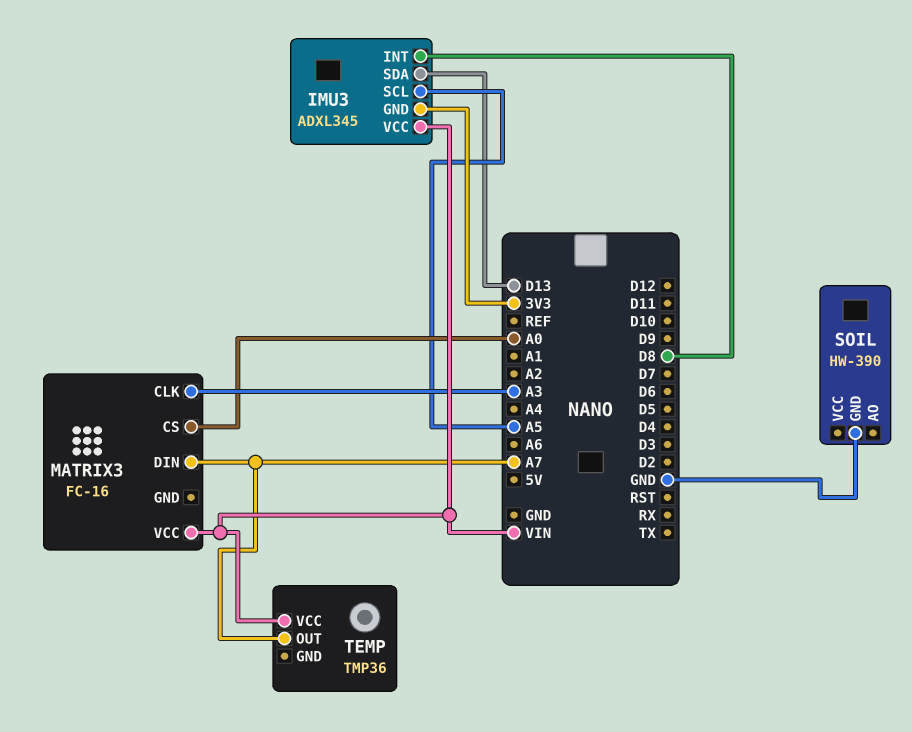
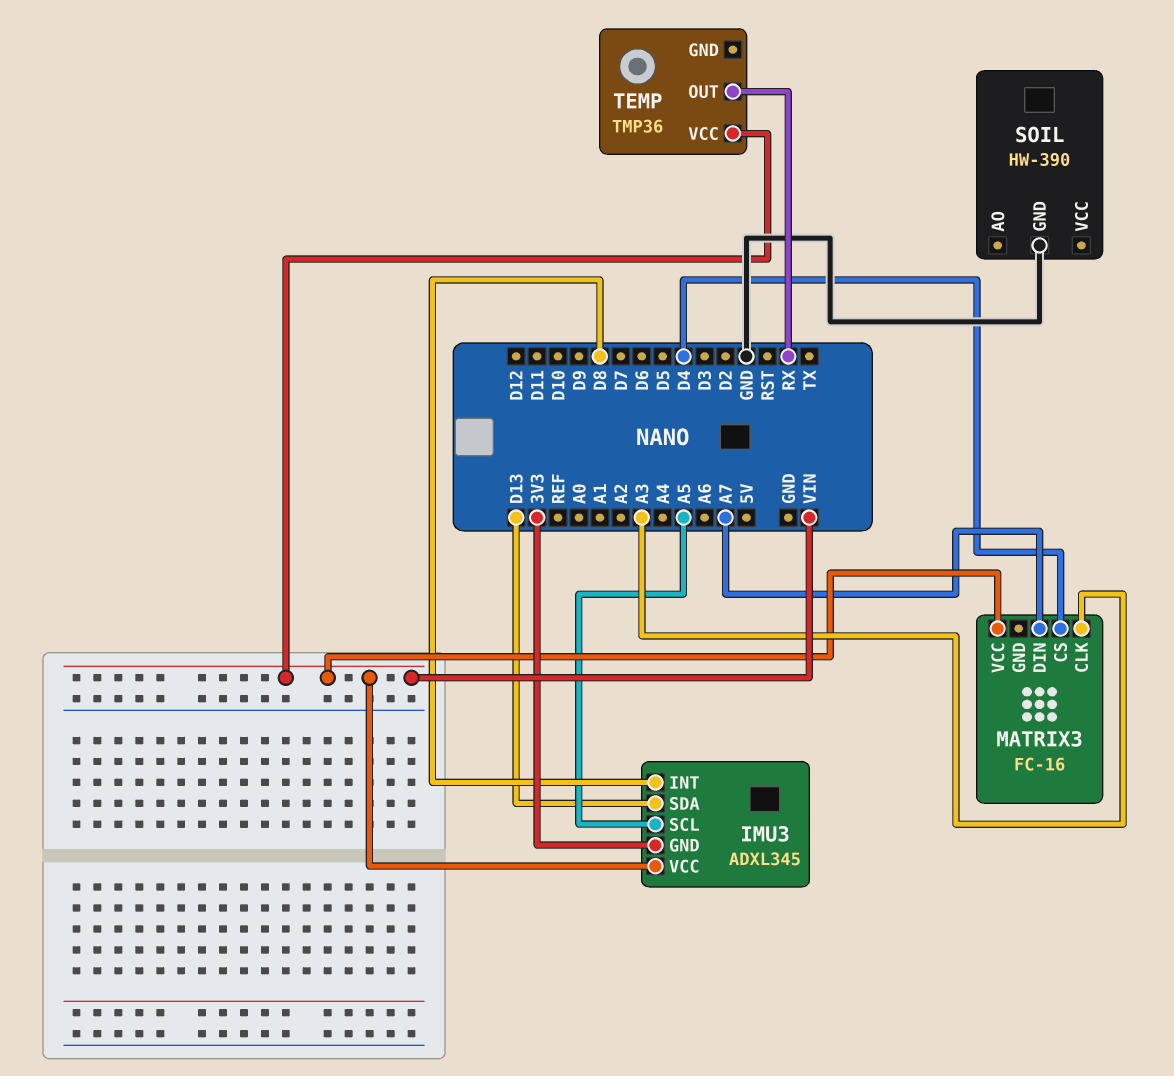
MATRIX3 pin CS: A0 -> D4
TEMP pin OUT: A7 -> RX

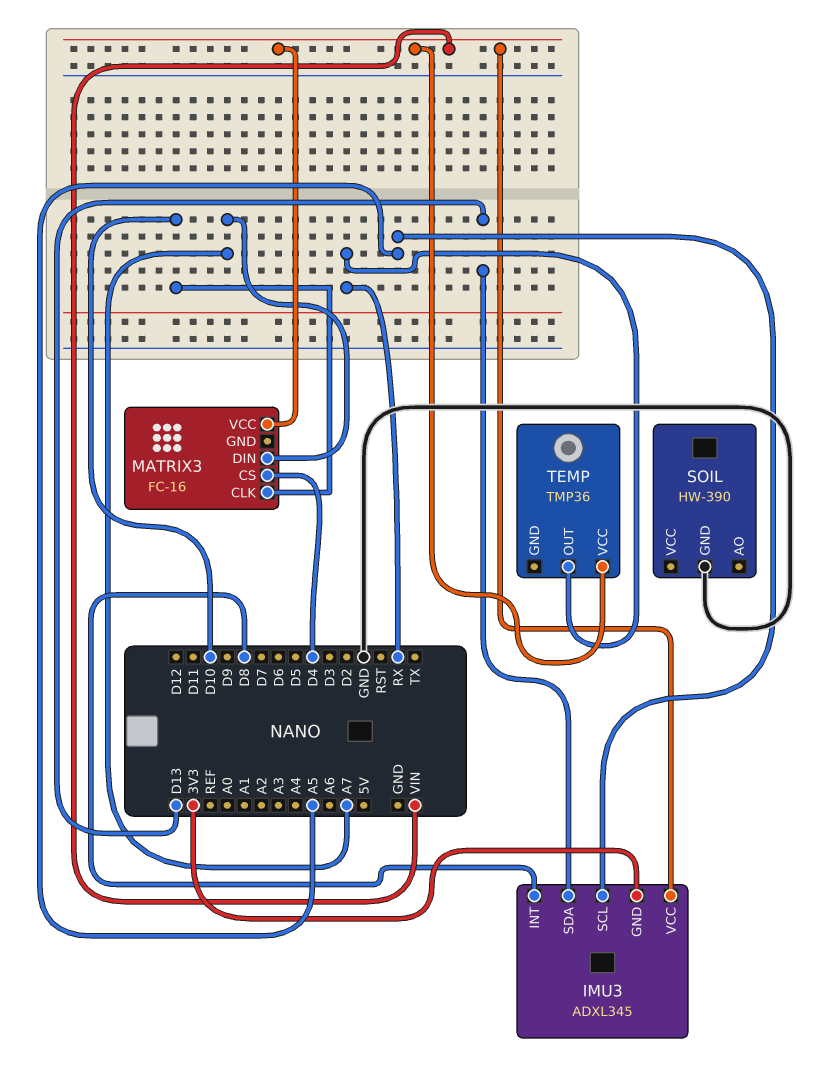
MATRIX3 pin CLK: A3 -> D10

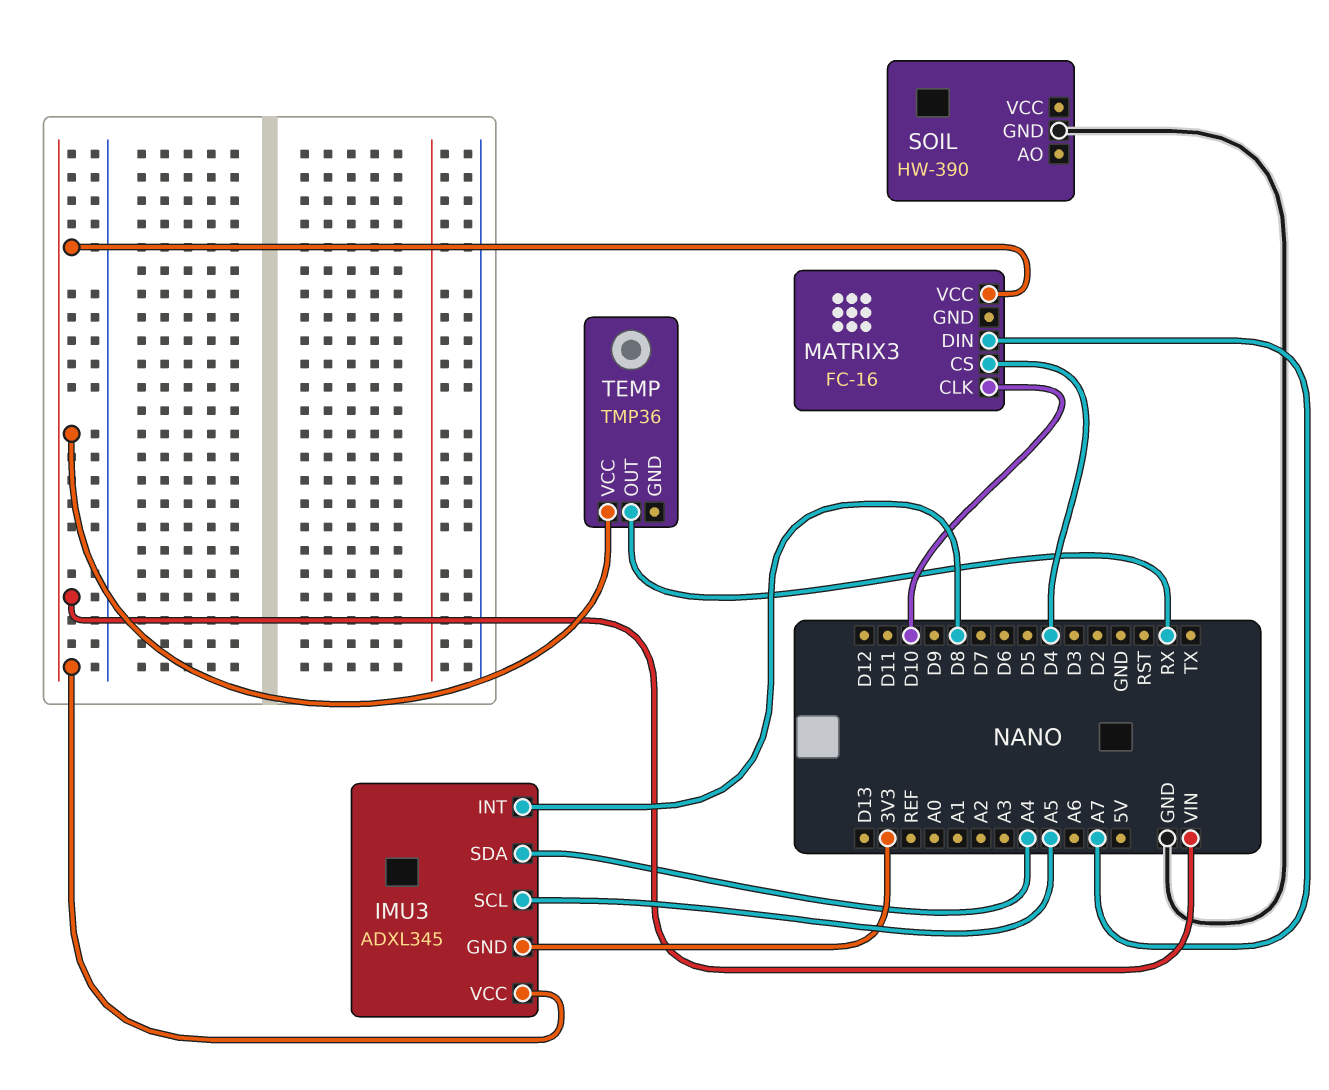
IMU3 pin SDA: D13 -> A4

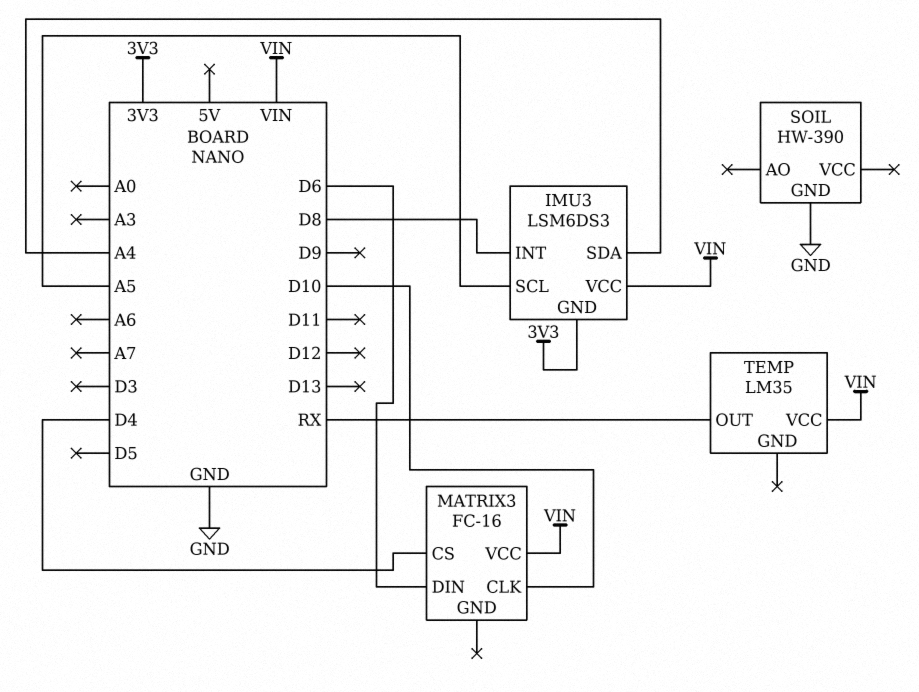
IMU3: ADXL345 -> LSM6DS3
MATRIX3 pin DIN: A7 -> D6
TEMP: TMP36 -> LM35

